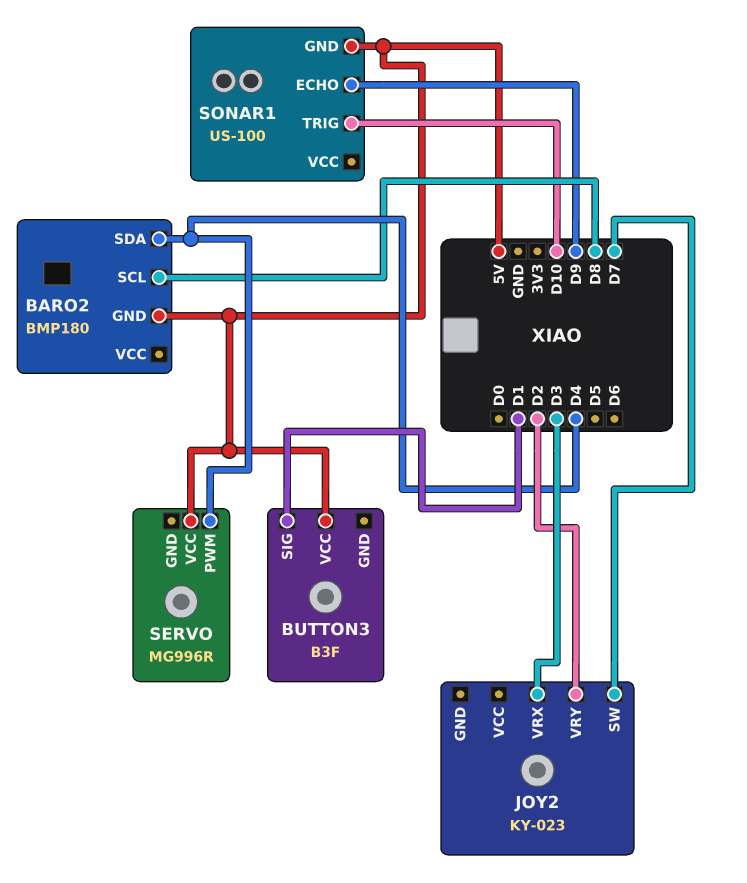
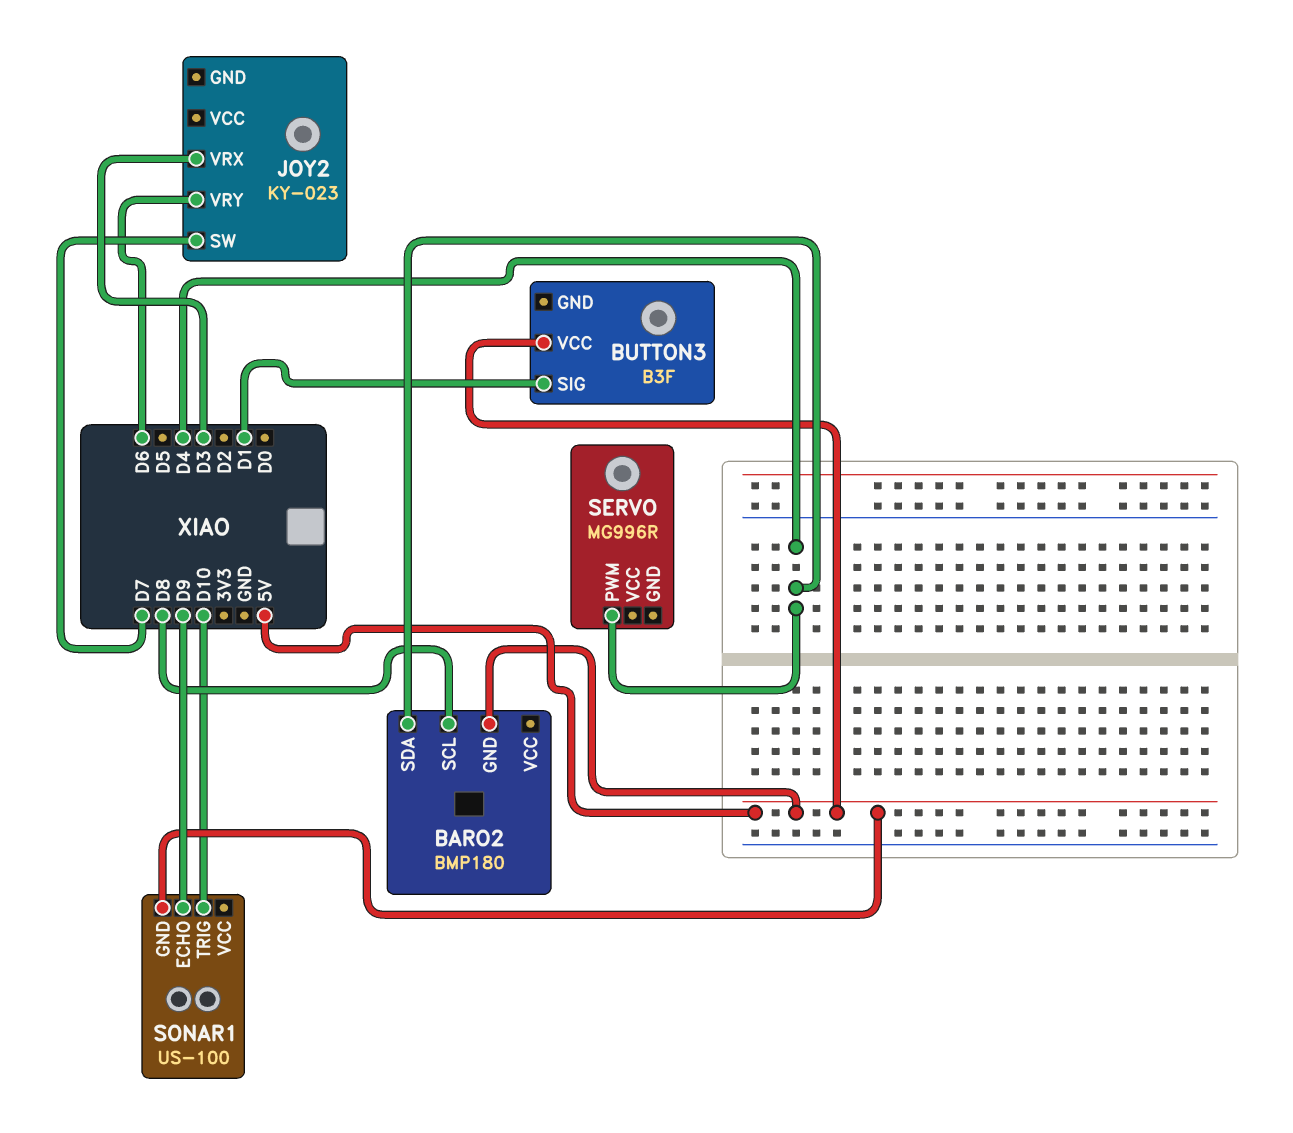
JOY2 pin VRY: D2 -> D6
SERVO pin VCC: 5V -> none

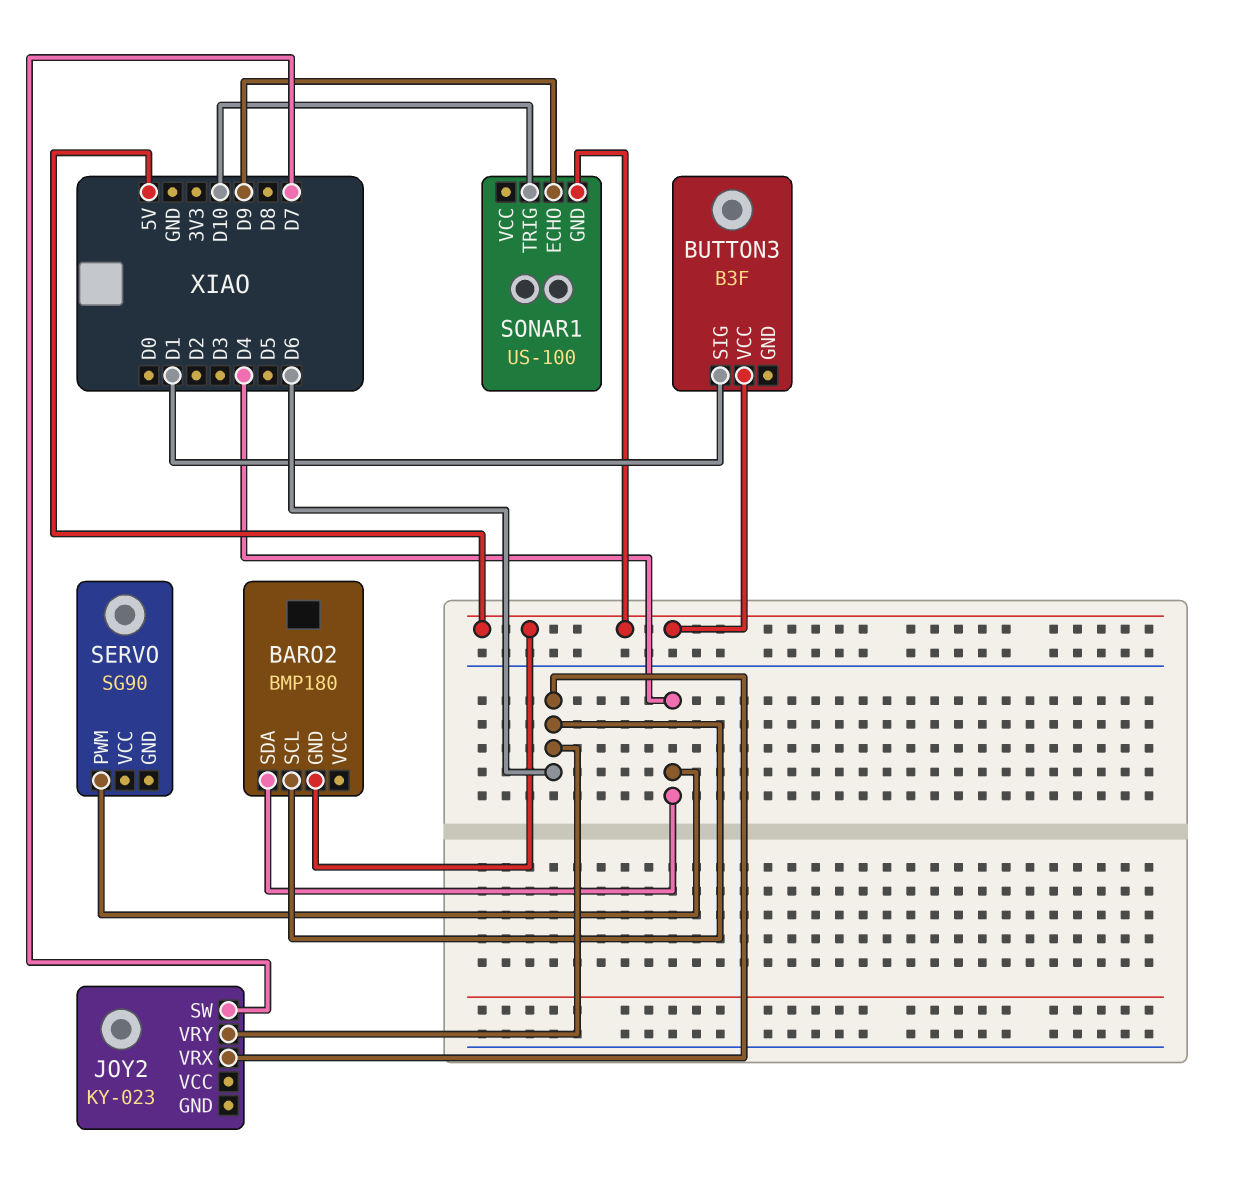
BARO2 pin SCL: D8 -> D6
JOY2 pin VRX: D3 -> D6
SERVO: MG996R -> SG90

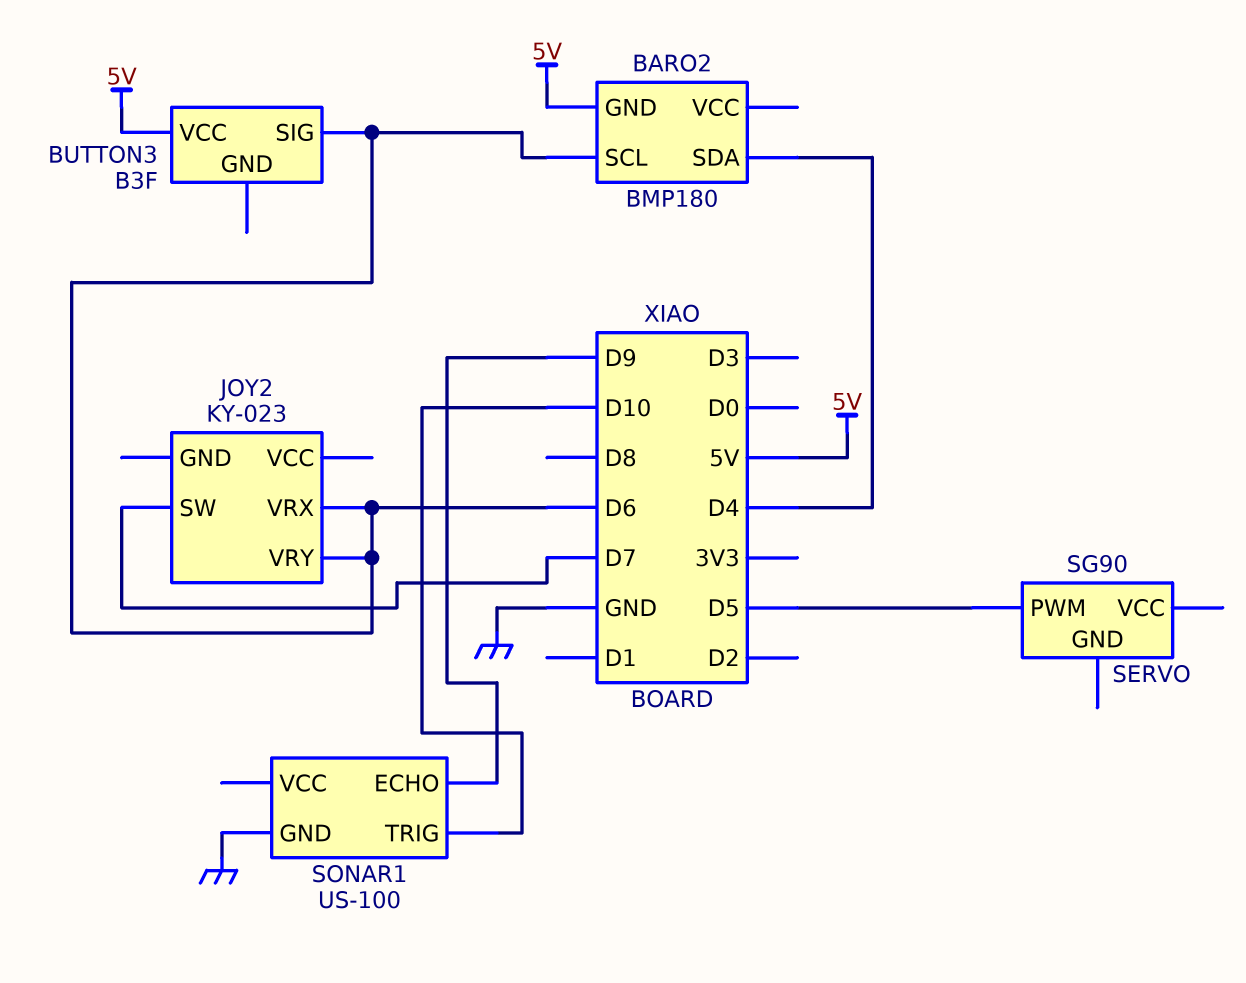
BUTTON3 pin SIG: D1 -> D6
SERVO pin PWM: D4 -> D5
SONAR1 pin GND: 5V -> GND

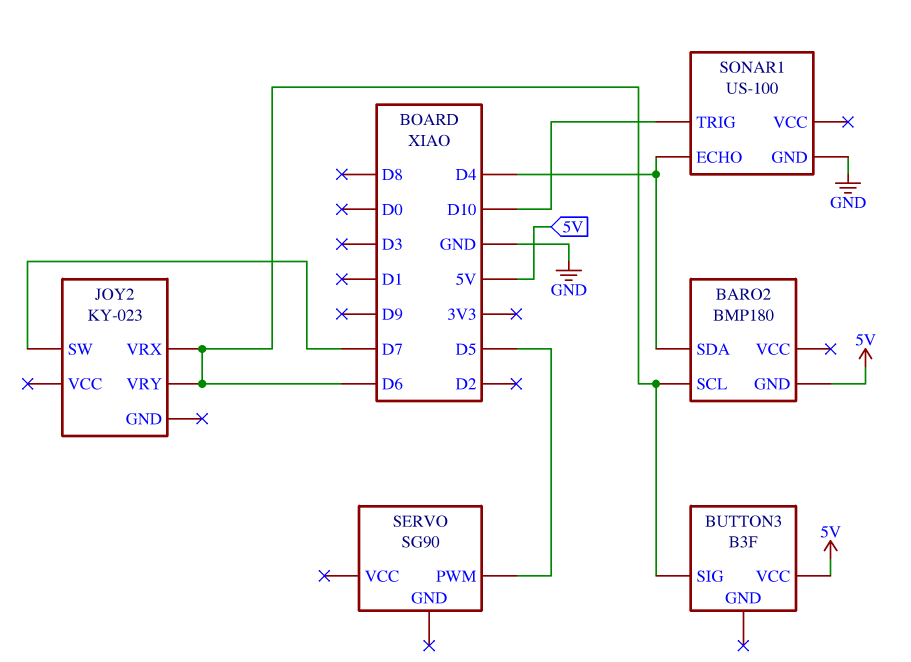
SONAR1 pin ECHO: D9 -> D4

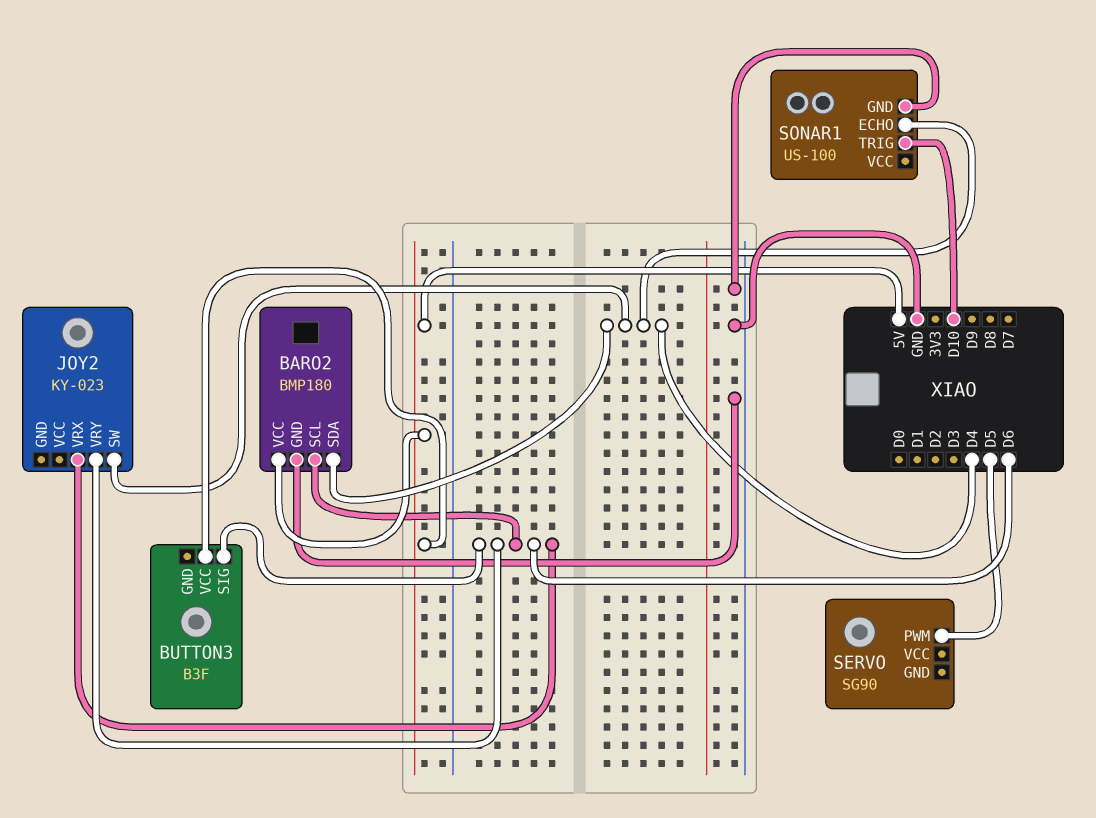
BARO2 pin GND: 5V -> GND
BARO2 pin VCC: none -> 5V
JOY2 pin SW: D7 -> D4

